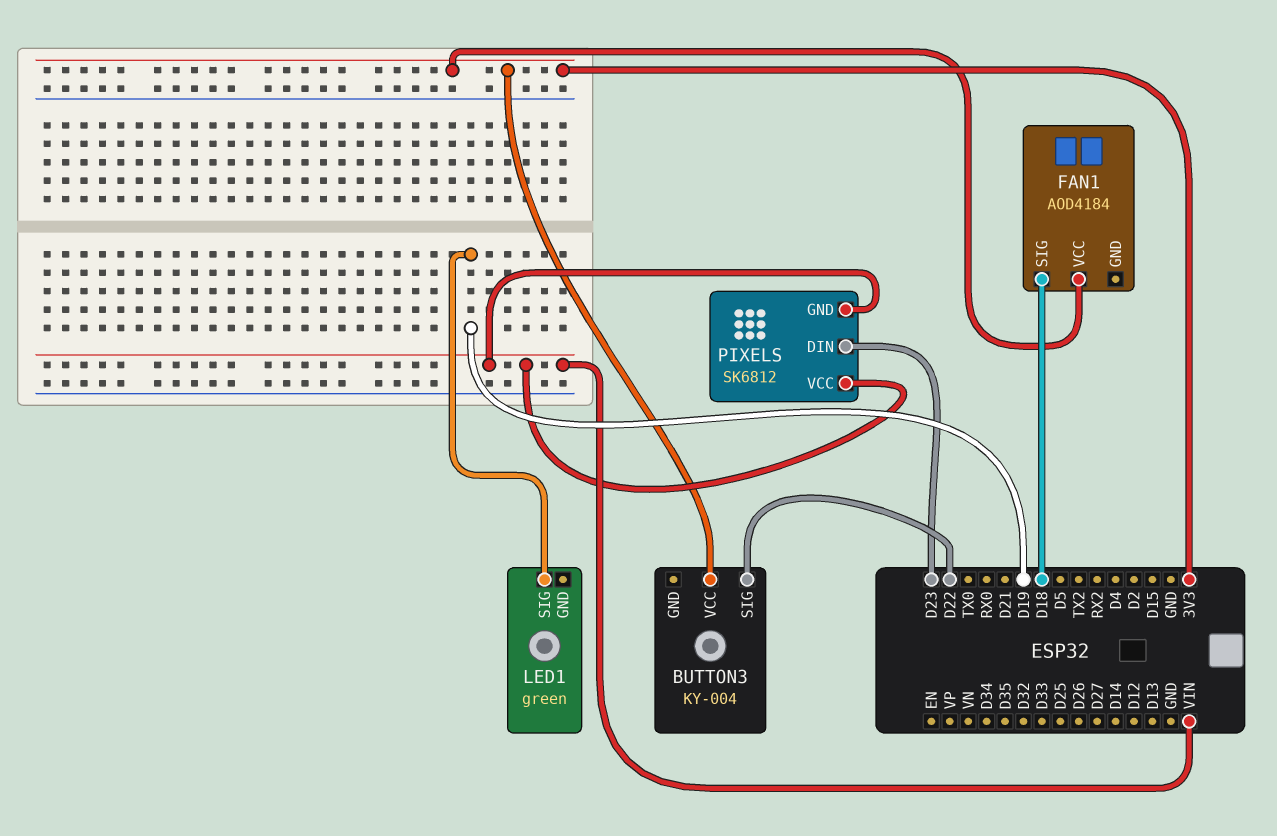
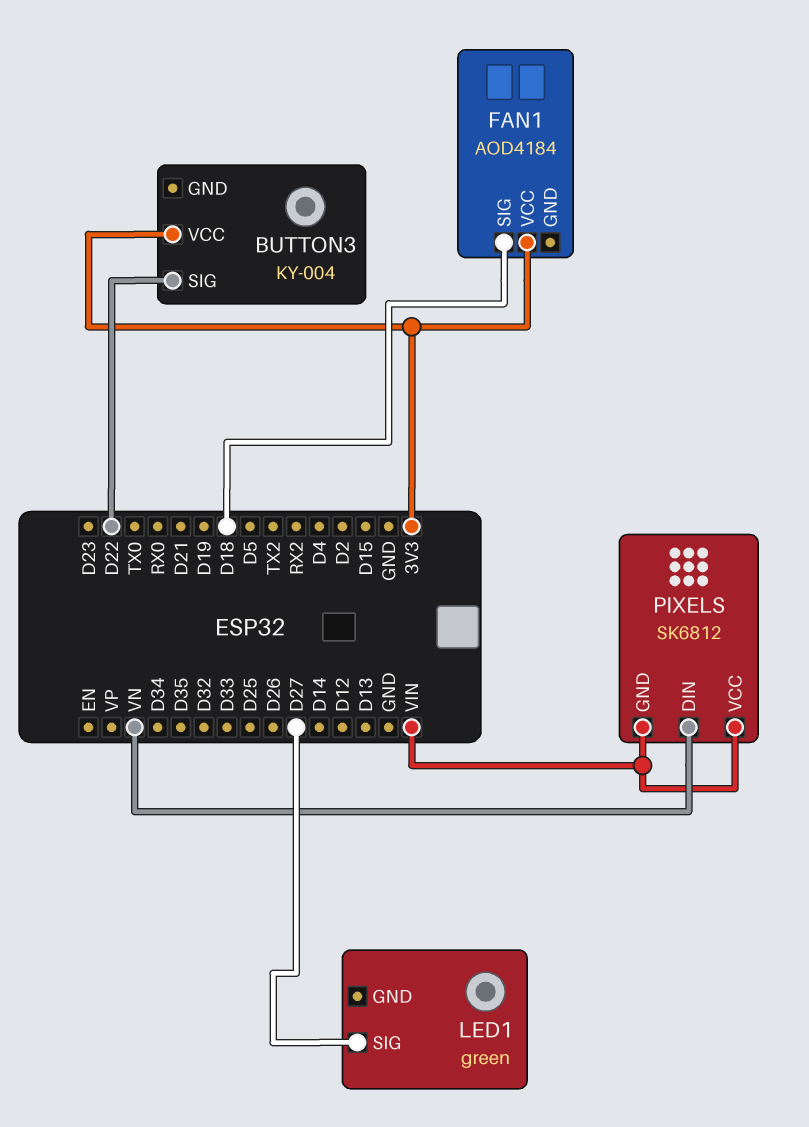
LED1 pin SIG: D19 -> D27
PIXELS pin DIN: D23 -> VN

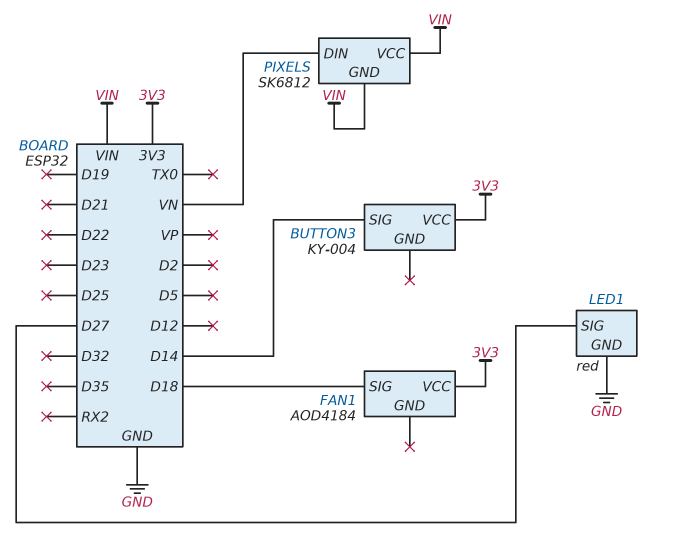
BUTTON3 pin SIG: D22 -> D14
LED1: green -> red
LED1 pin GND: none -> GND

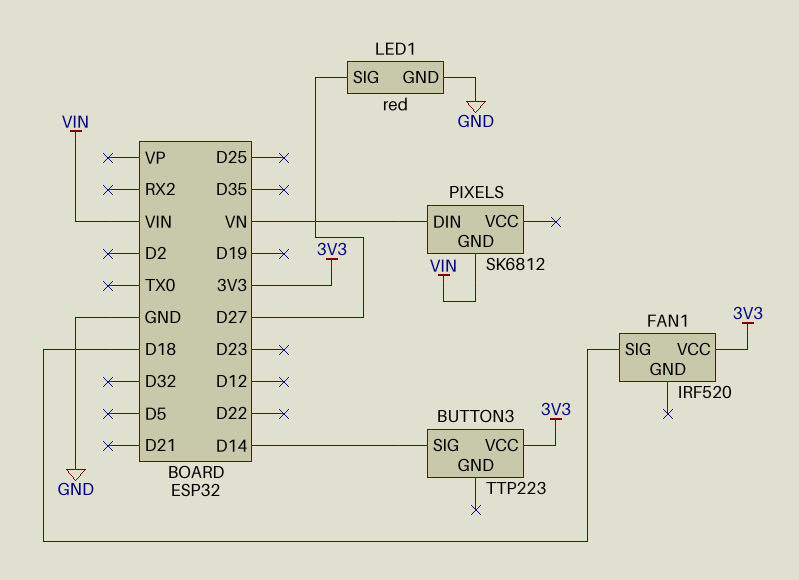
BUTTON3: KY-004 -> TTP223
FAN1: AOD4184 -> IRF520
PIXELS pin VCC: VIN -> none

